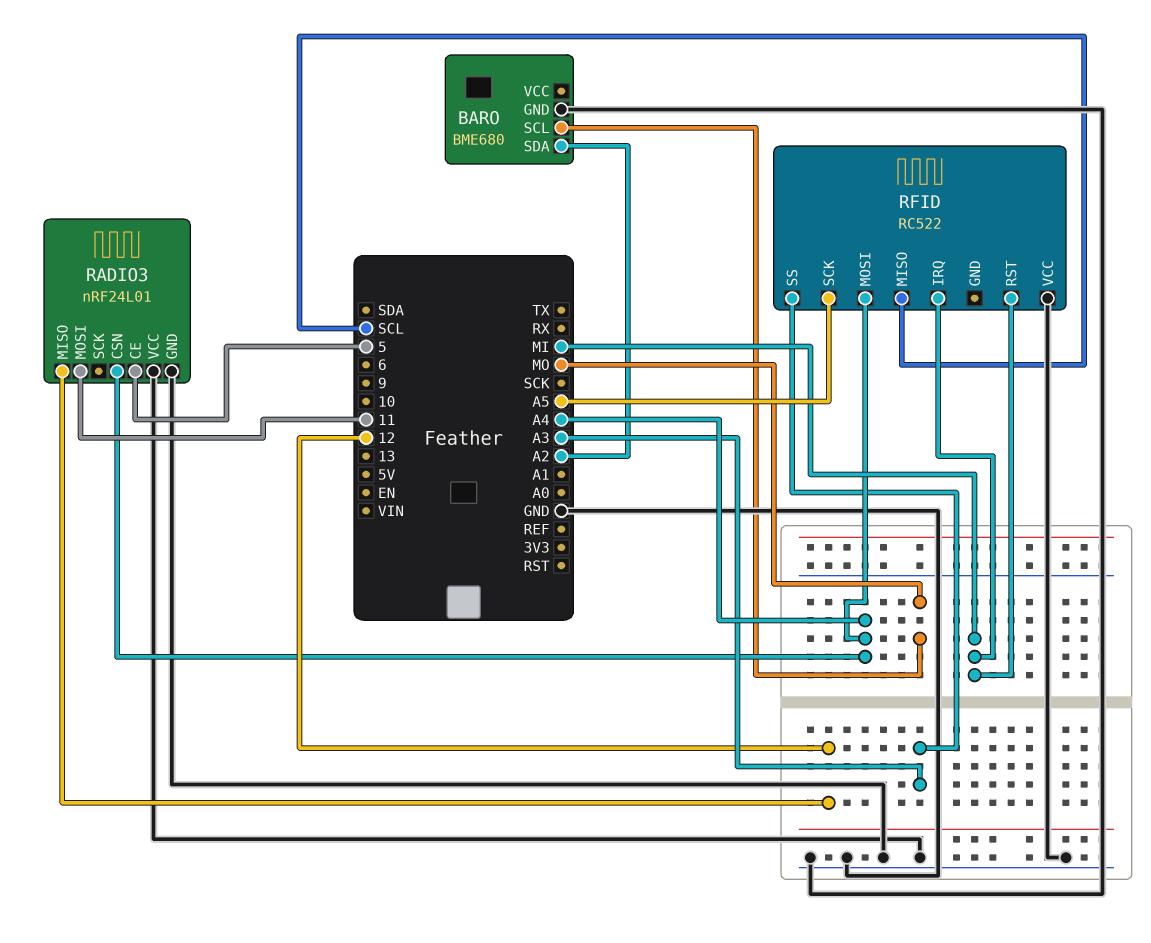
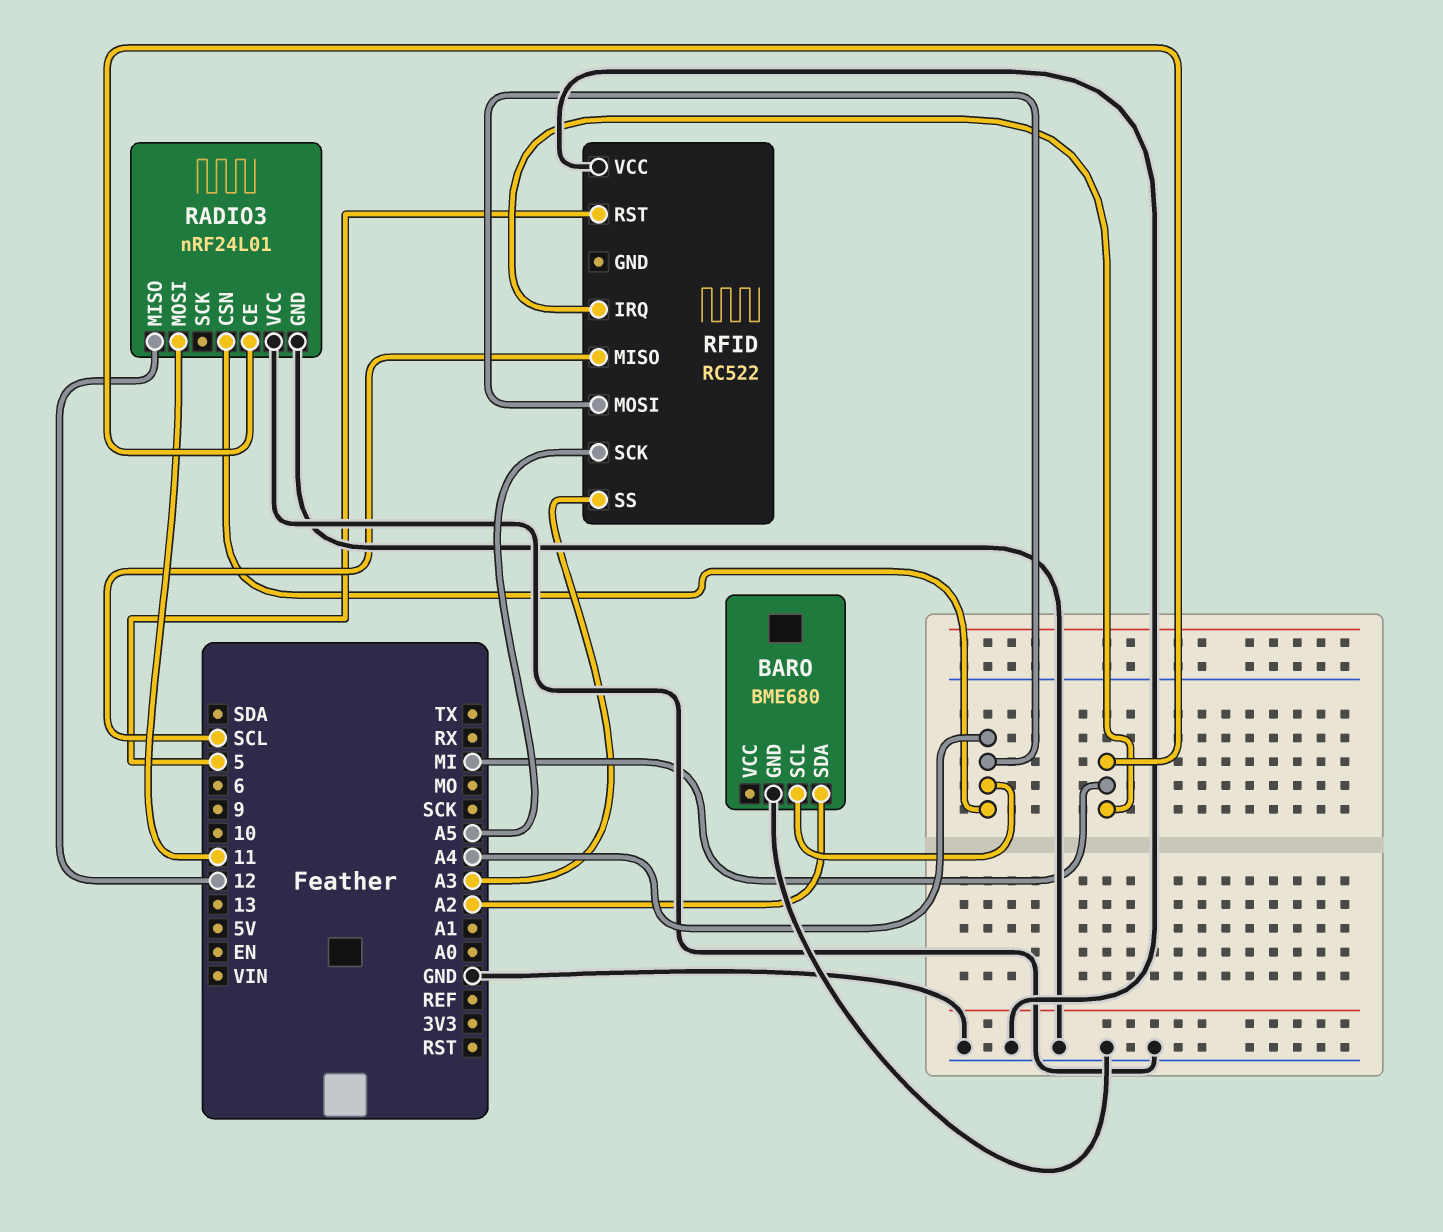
BARO pin SCL: MO -> A4
RADIO3 pin CE: 5 -> MI
RFID pin RST: MI -> 5

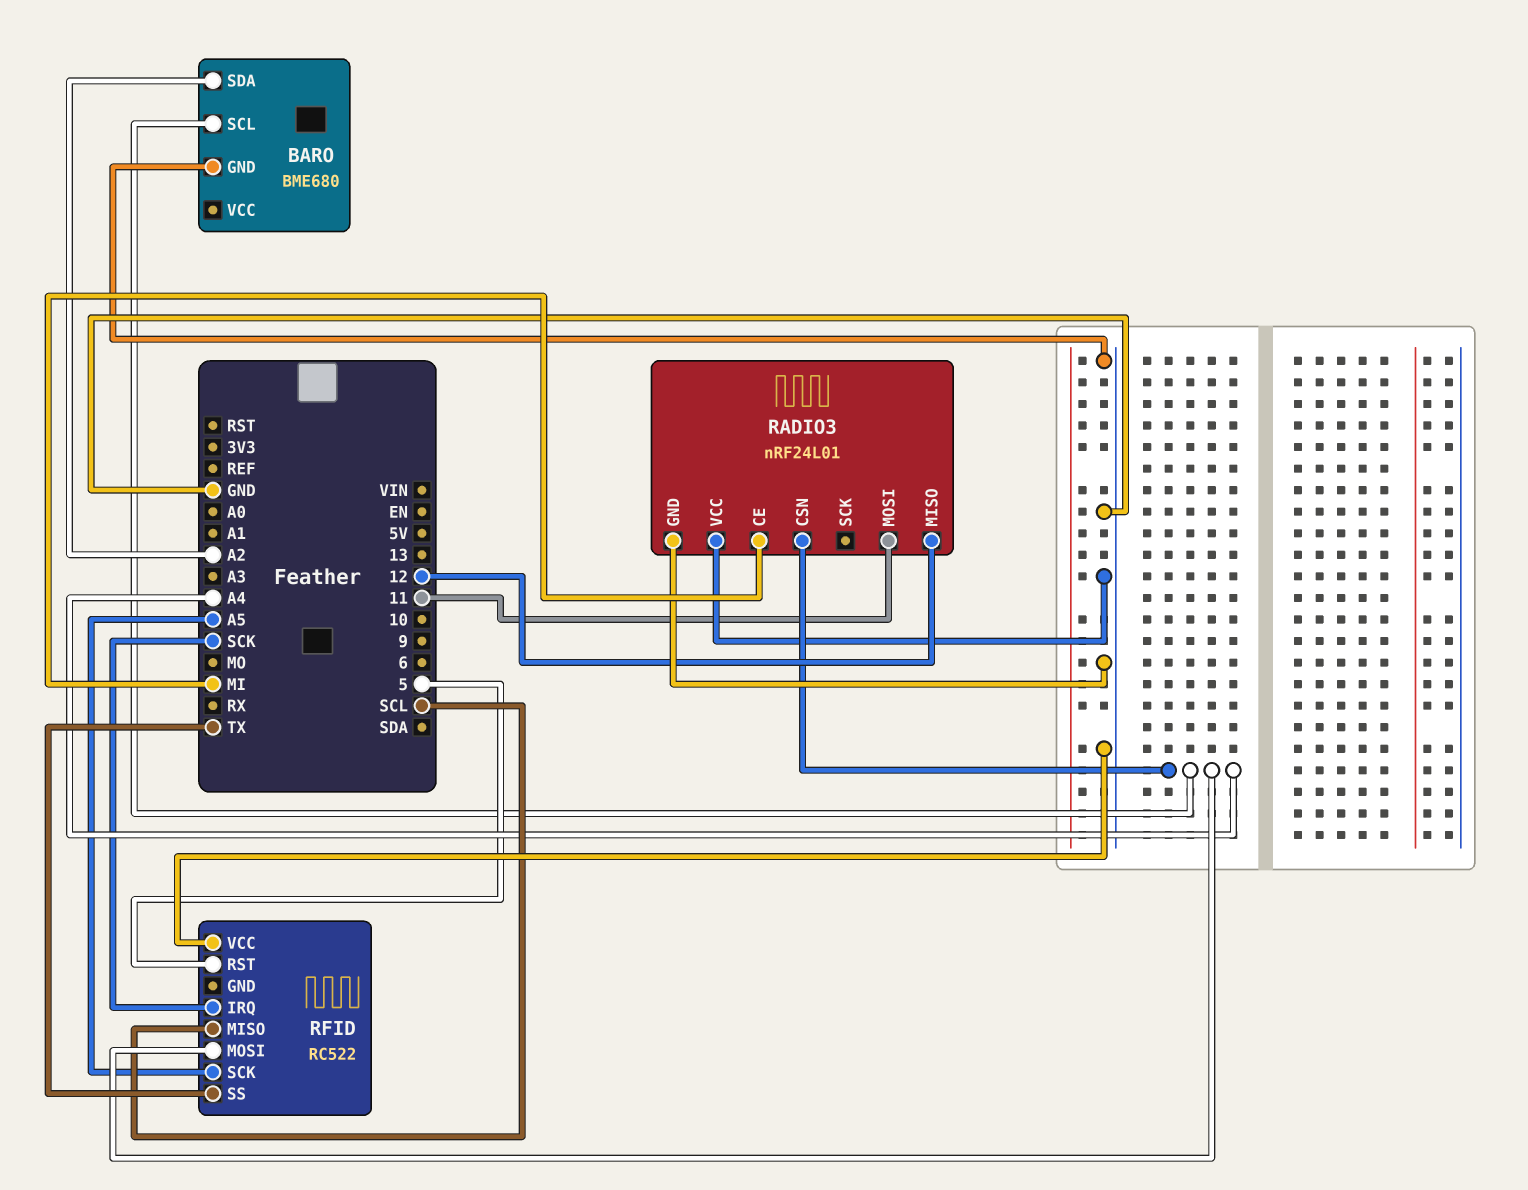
RFID pin IRQ: MI -> SCK
RFID pin SS: A3 -> TX

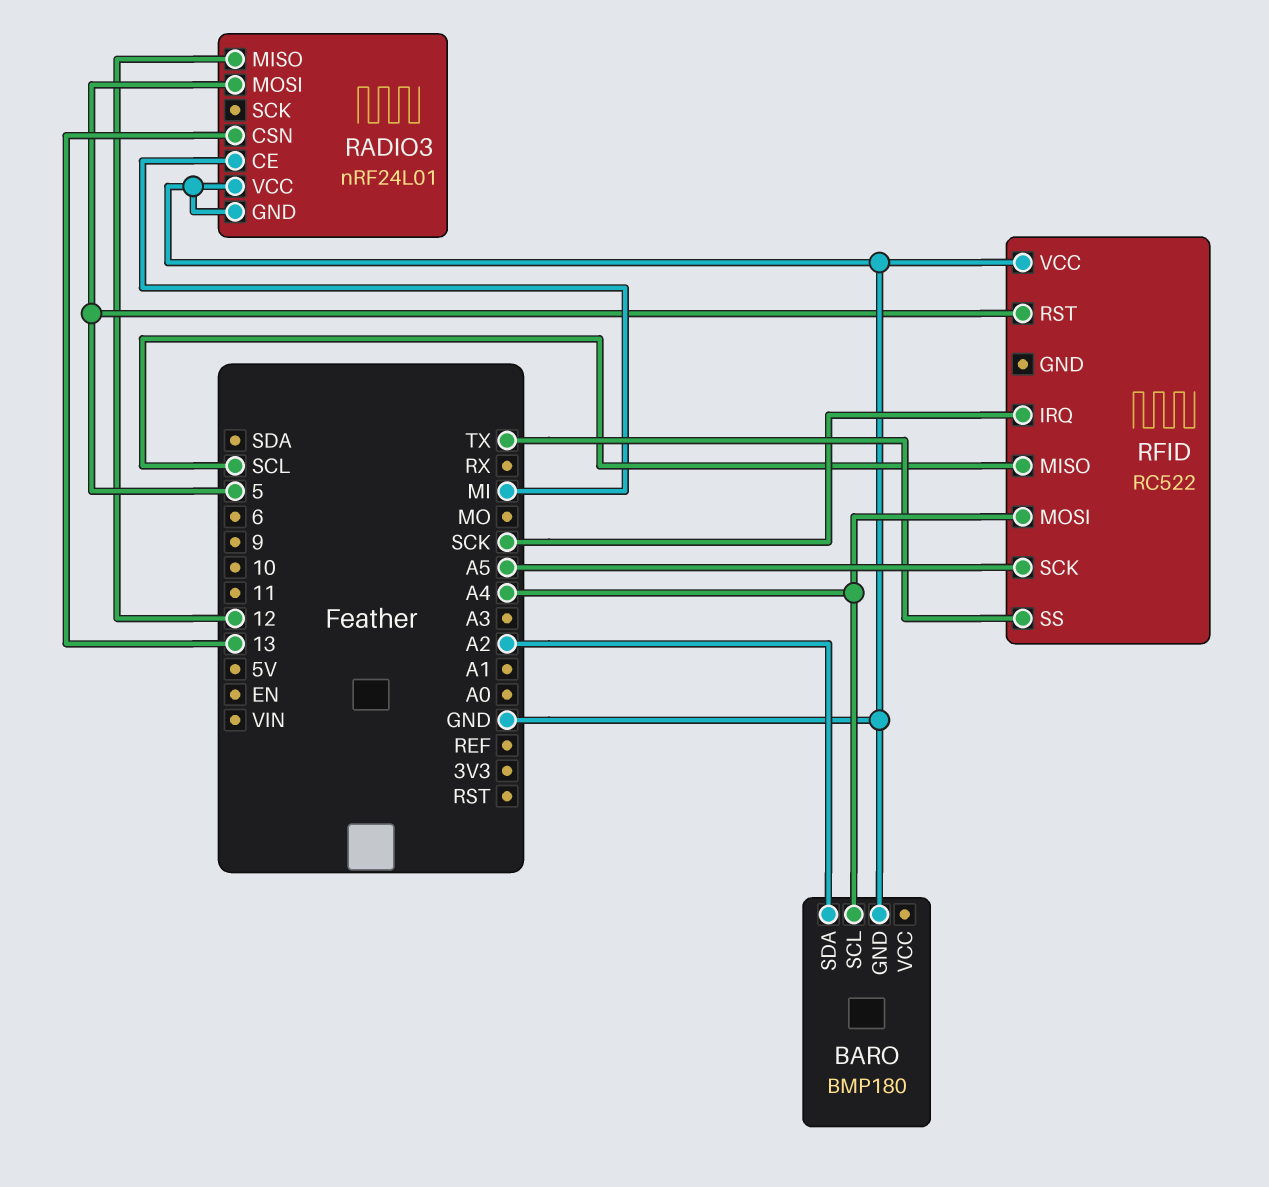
BARO: BME680 -> BMP180
RADIO3 pin CSN: A4 -> 13
RADIO3 pin MOSI: 11 -> 5

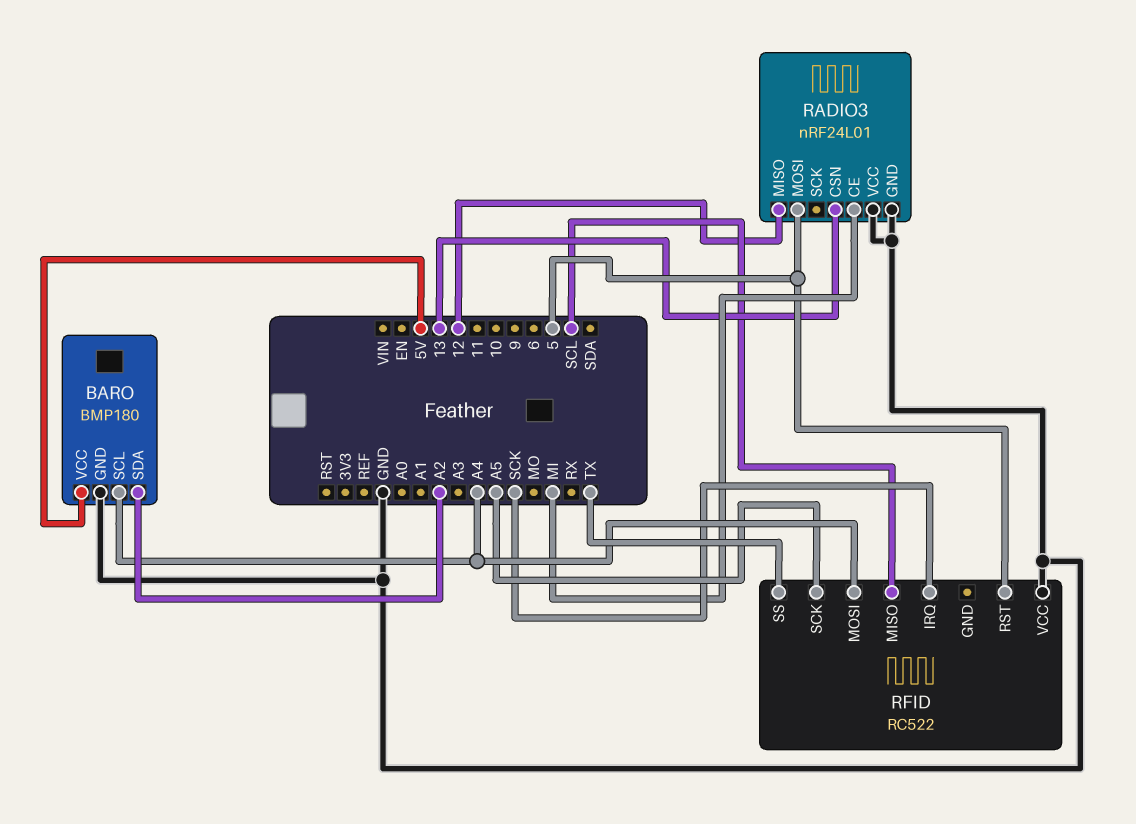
BARO pin VCC: none -> 5V

